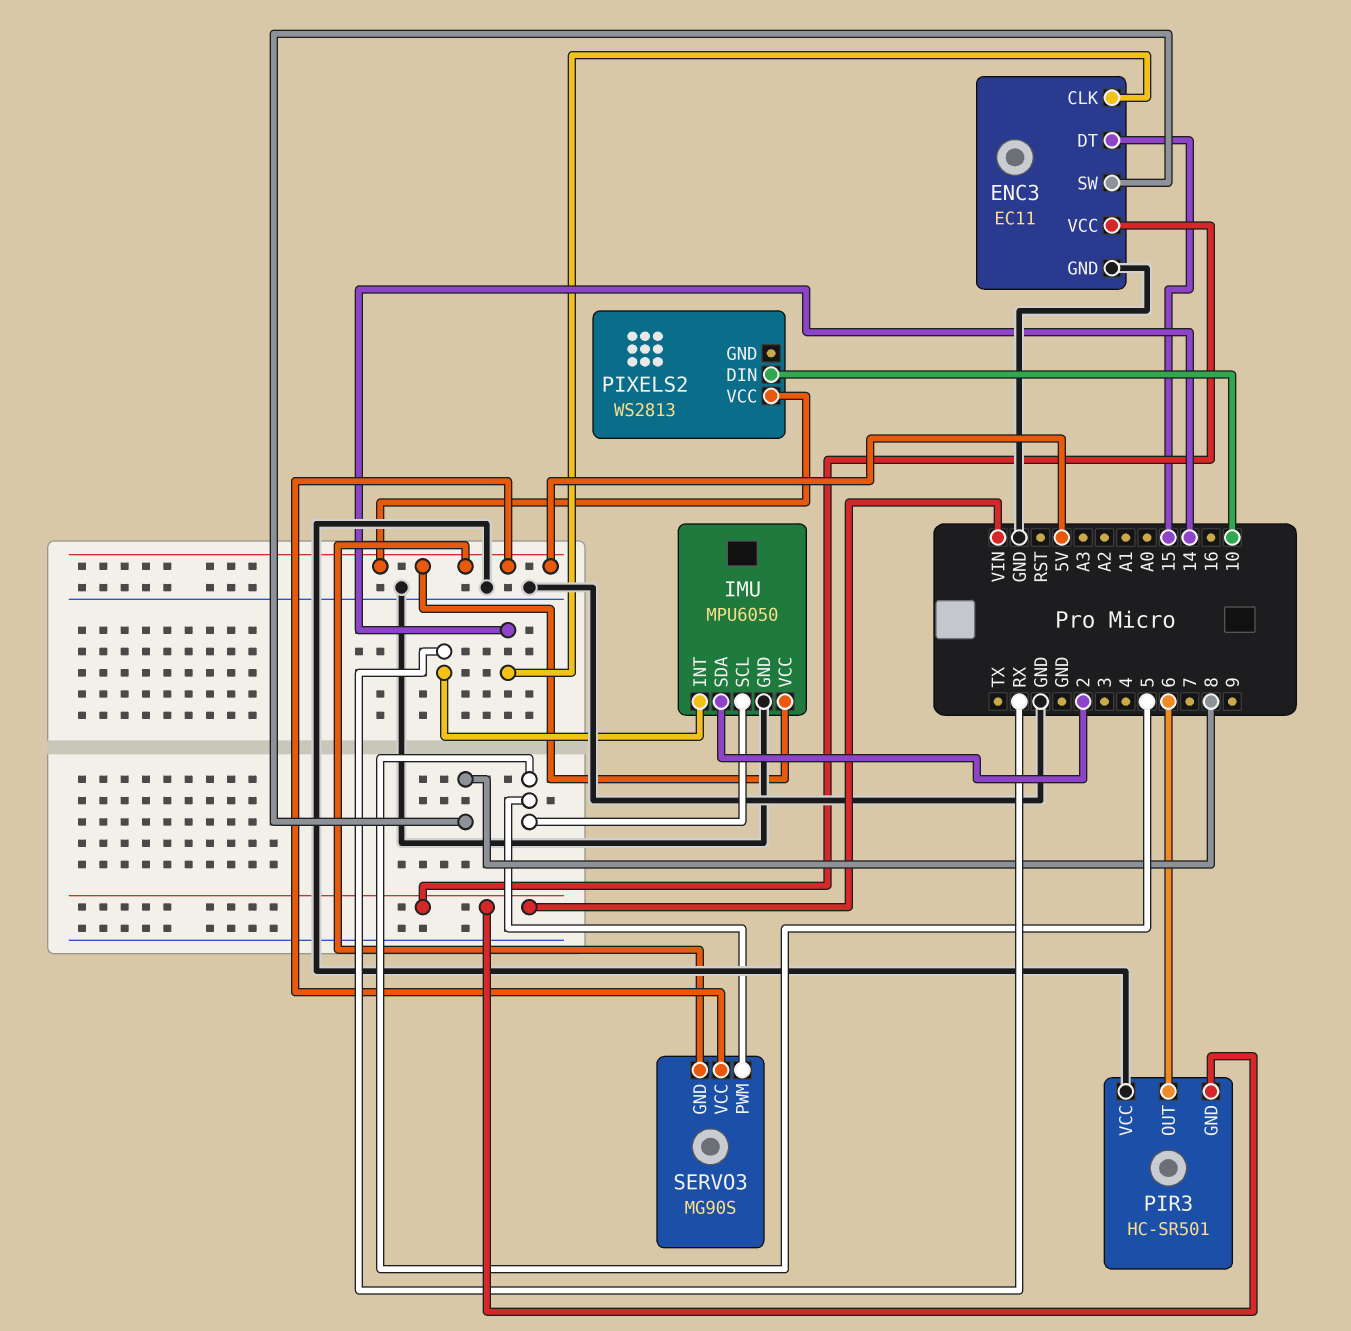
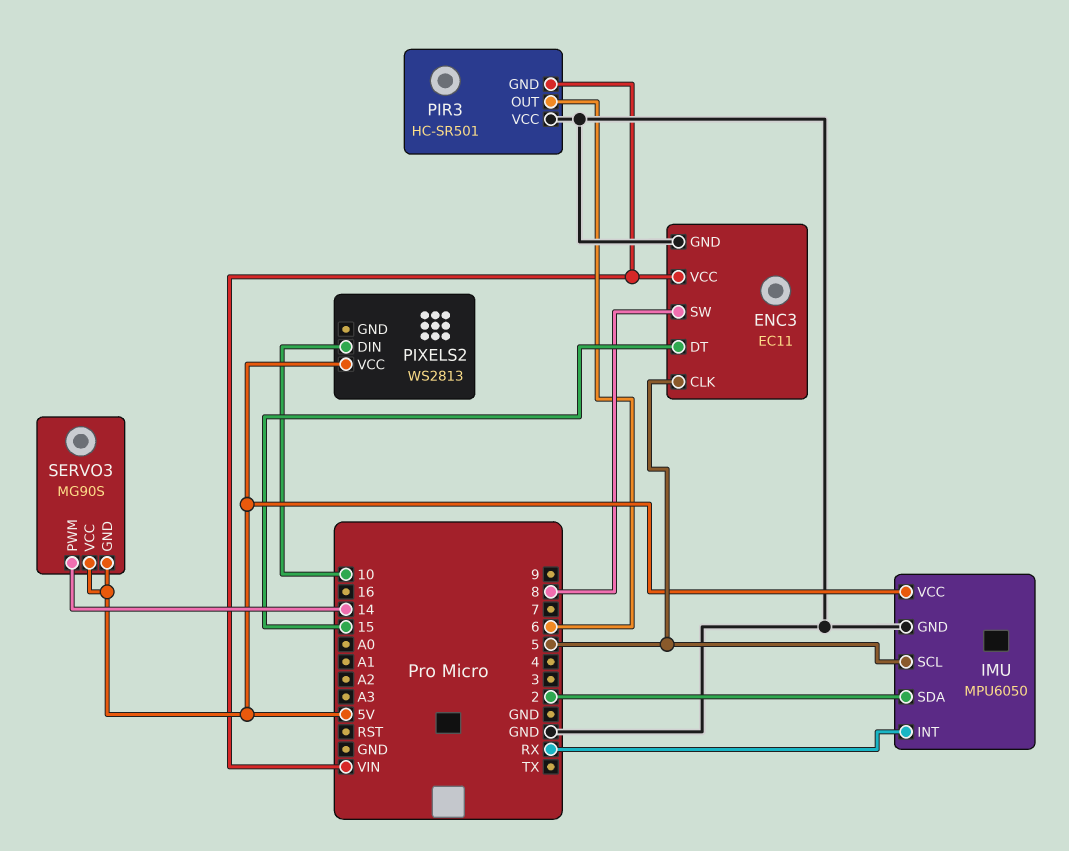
ENC3 pin CLK: 14 -> 5
SERVO3 pin PWM: 5 -> 14

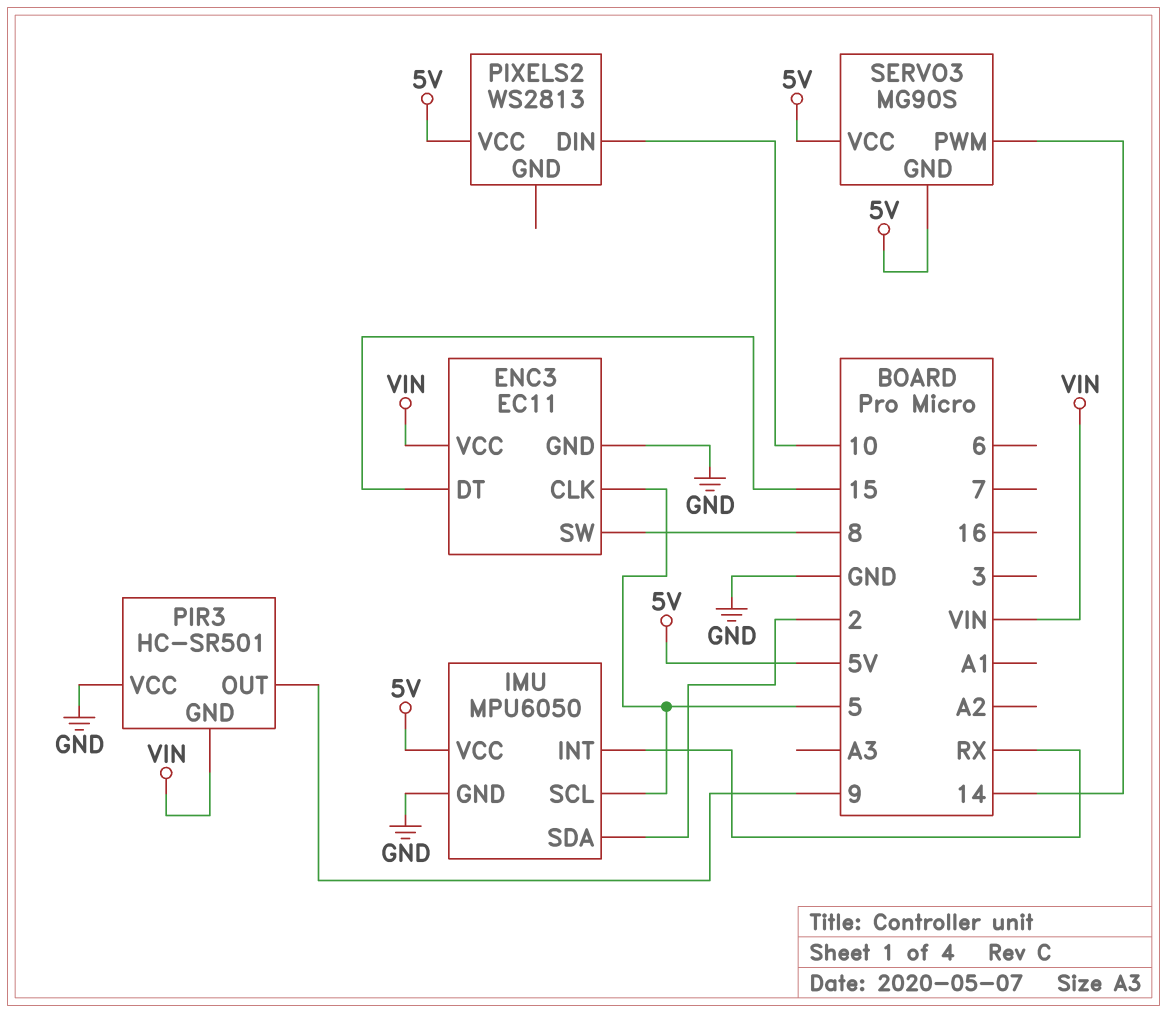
PIR3 pin OUT: 6 -> 9

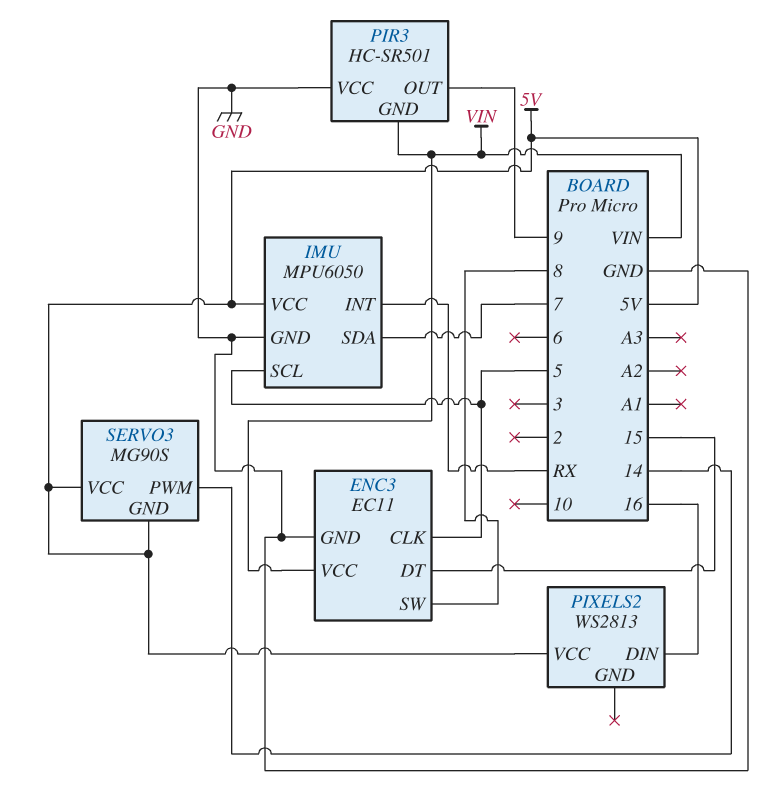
IMU pin SDA: 2 -> 7
PIXELS2 pin DIN: 10 -> 16

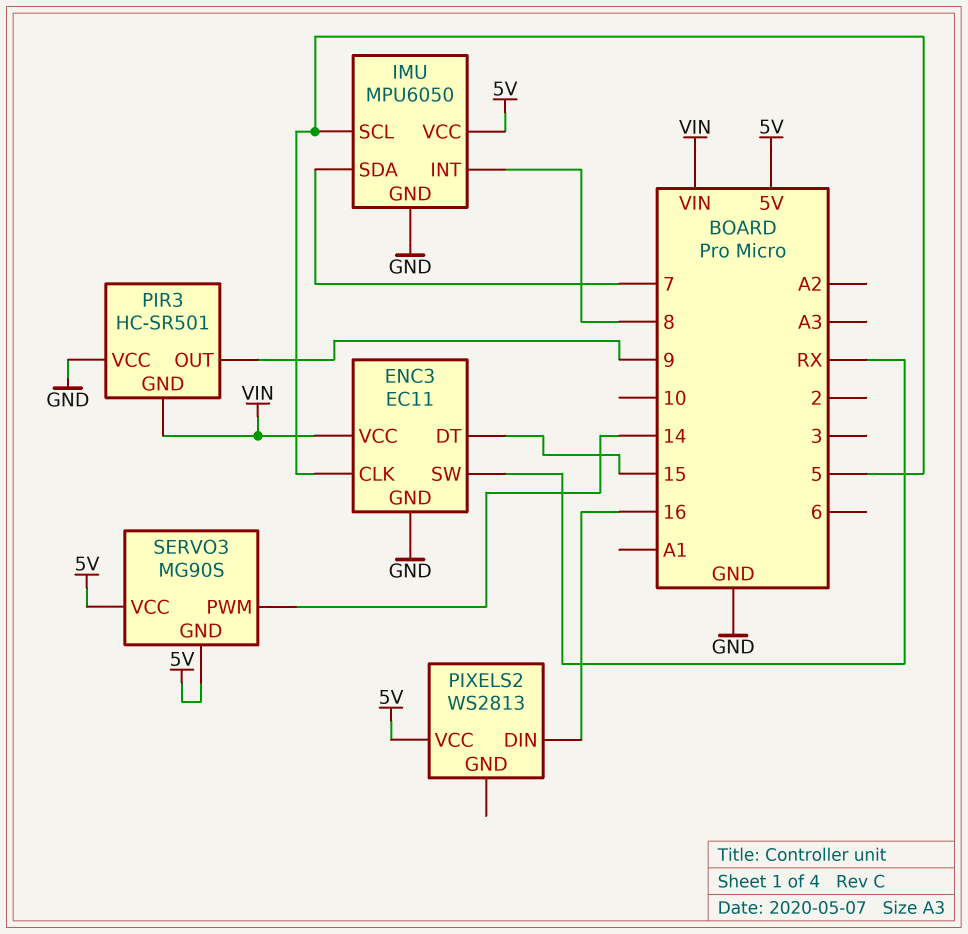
ENC3 pin SW: 8 -> RX
IMU pin INT: RX -> 8

